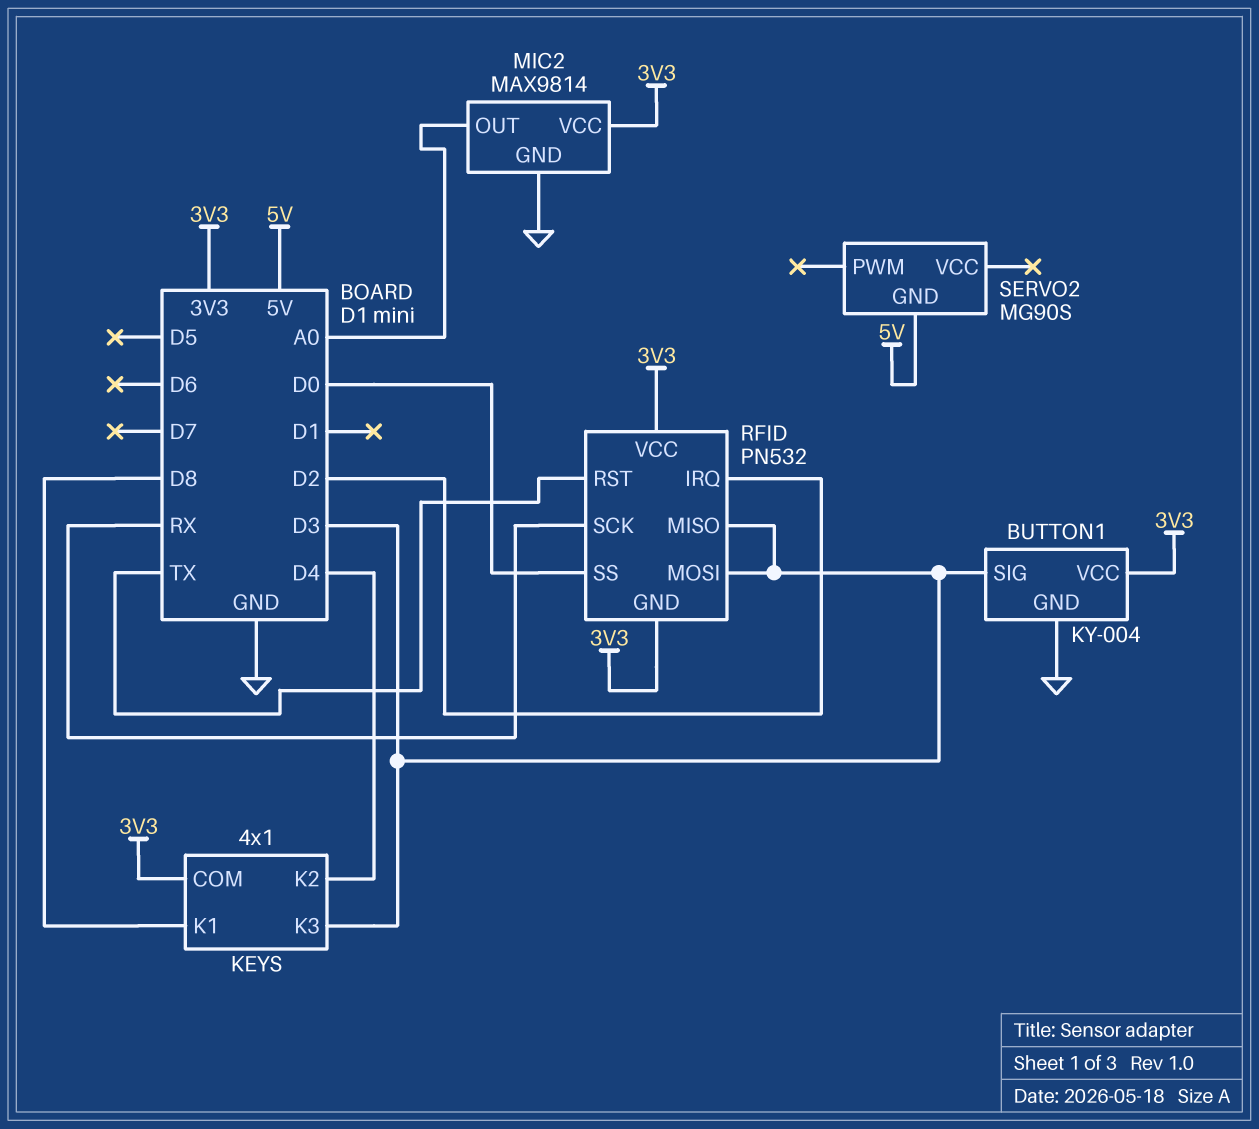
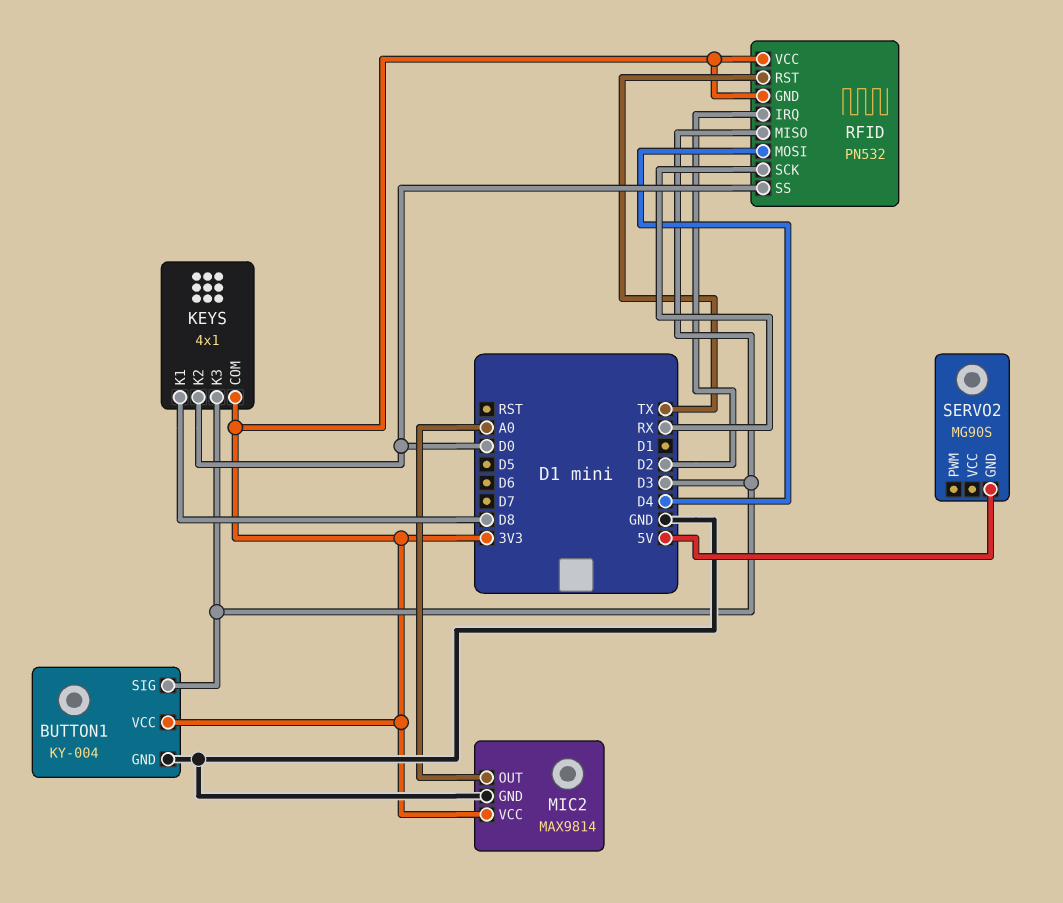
KEYS pin K2: D4 -> D0
RFID pin MOSI: D3 -> D4

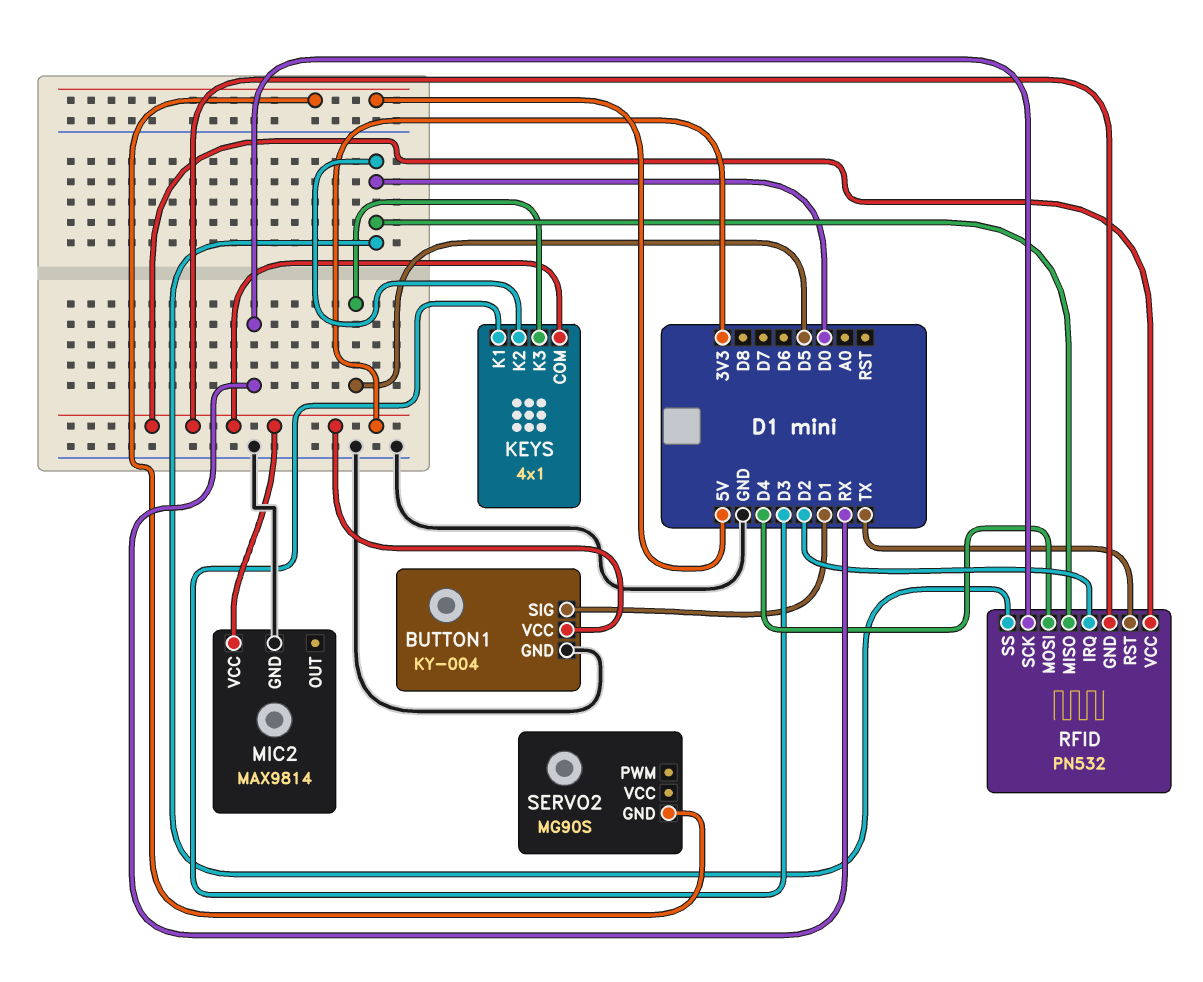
BUTTON1 pin SIG: D3 -> D1
KEYS pin K1: D8 -> D3
KEYS pin K3: D3 -> D5
MIC2 pin OUT: A0 -> none
RFID pin MISO: D3 -> D0

